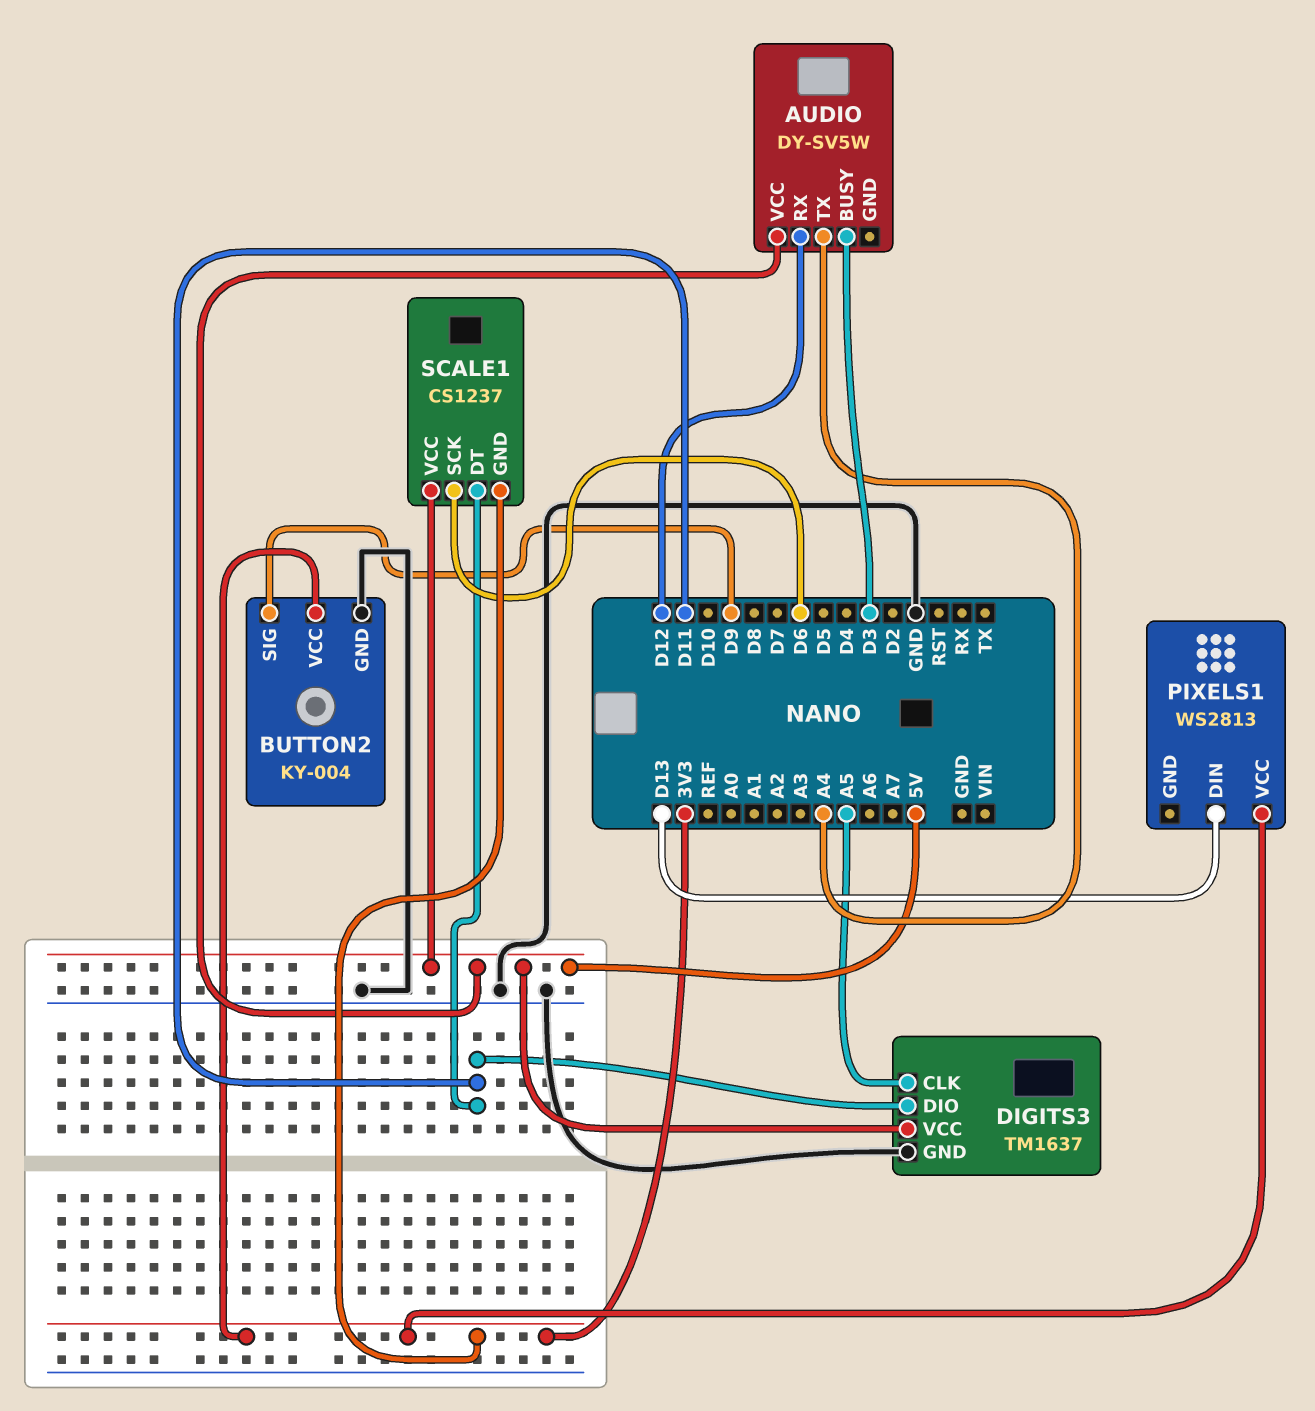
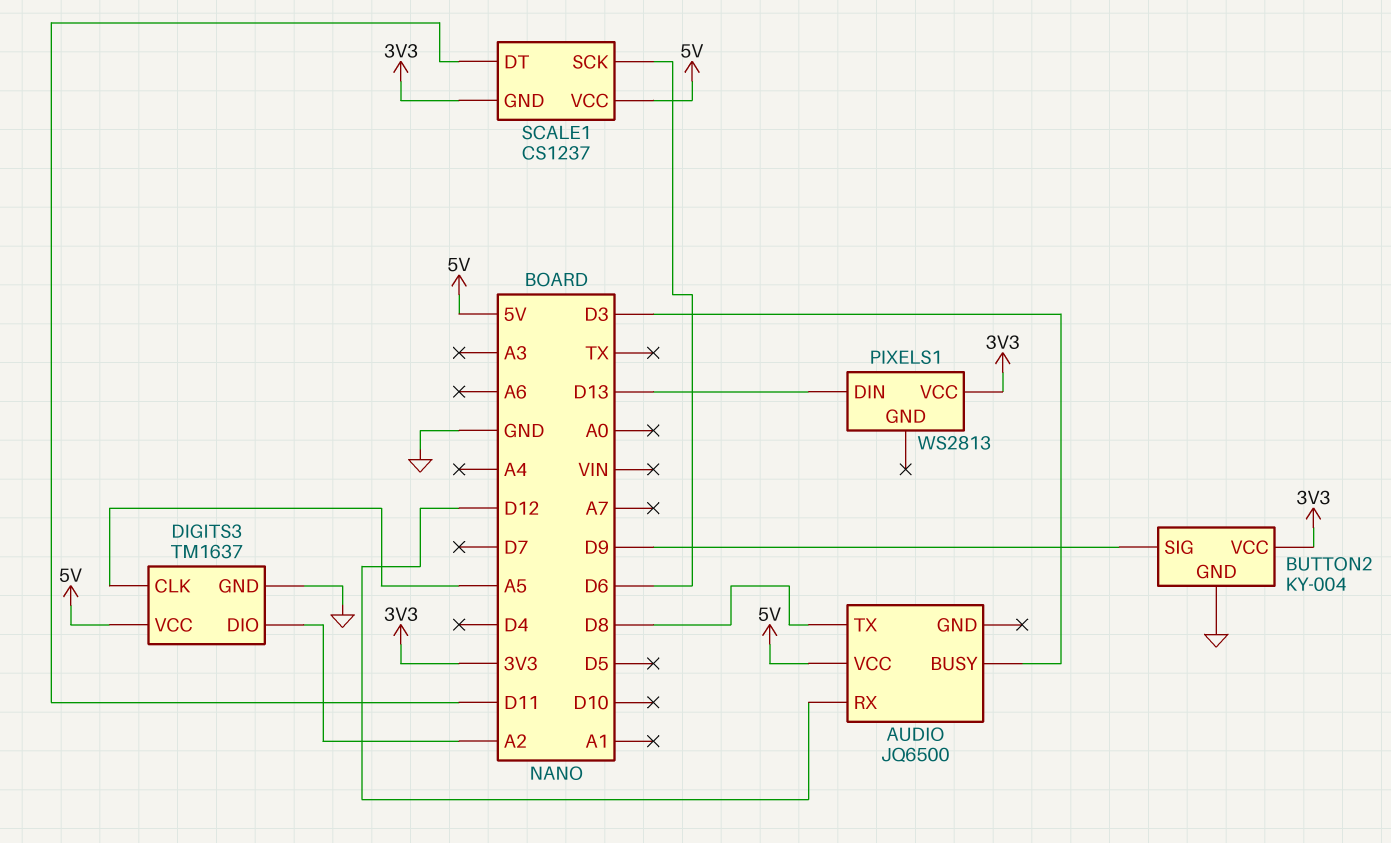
AUDIO: DY-SV5W -> JQ6500
AUDIO pin TX: A4 -> D8
DIGITS3 pin DIO: D11 -> A2

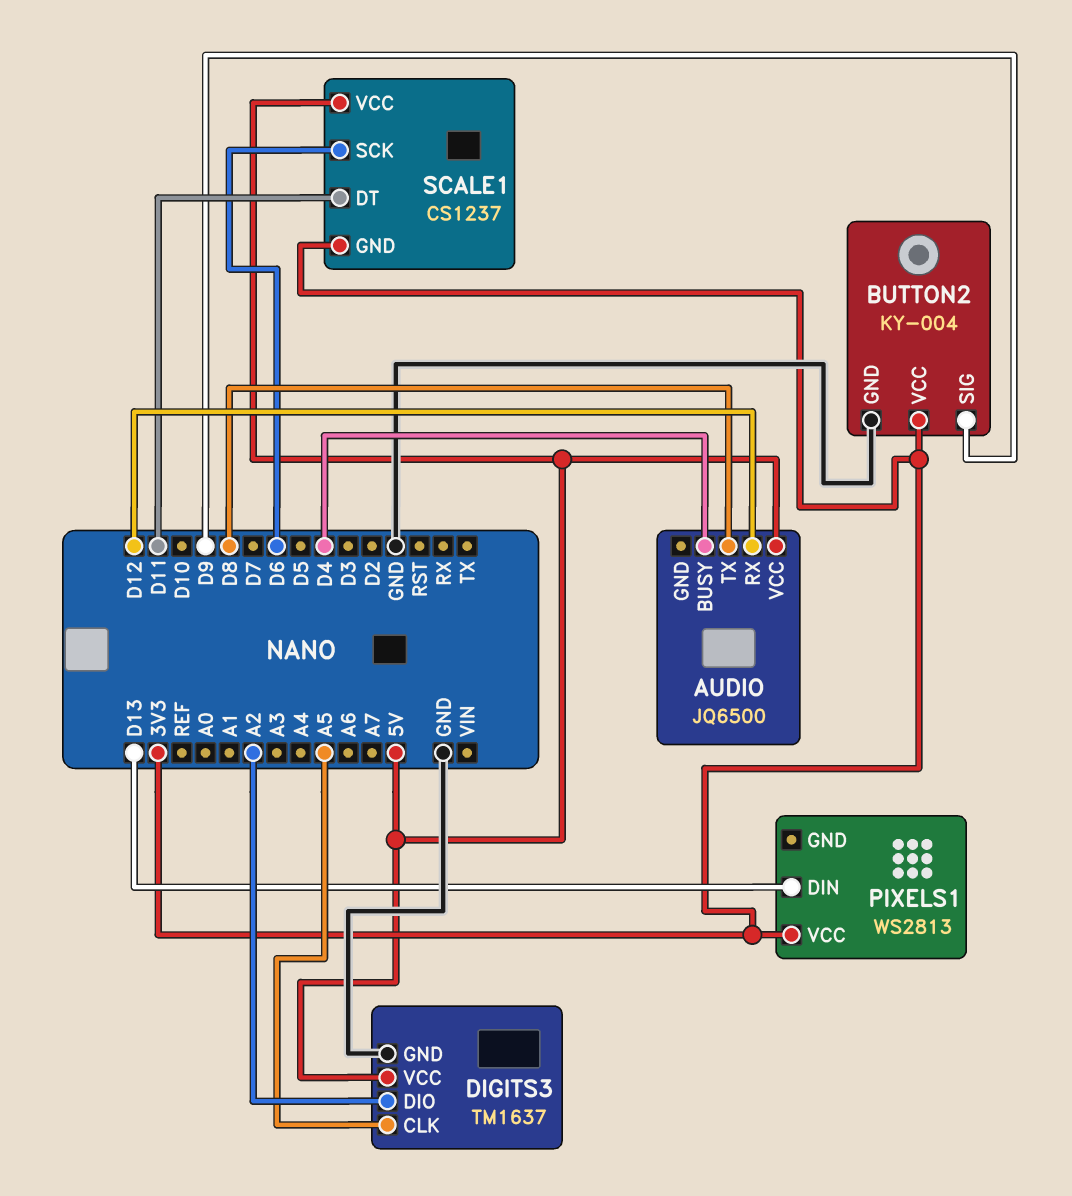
AUDIO pin BUSY: D3 -> D4

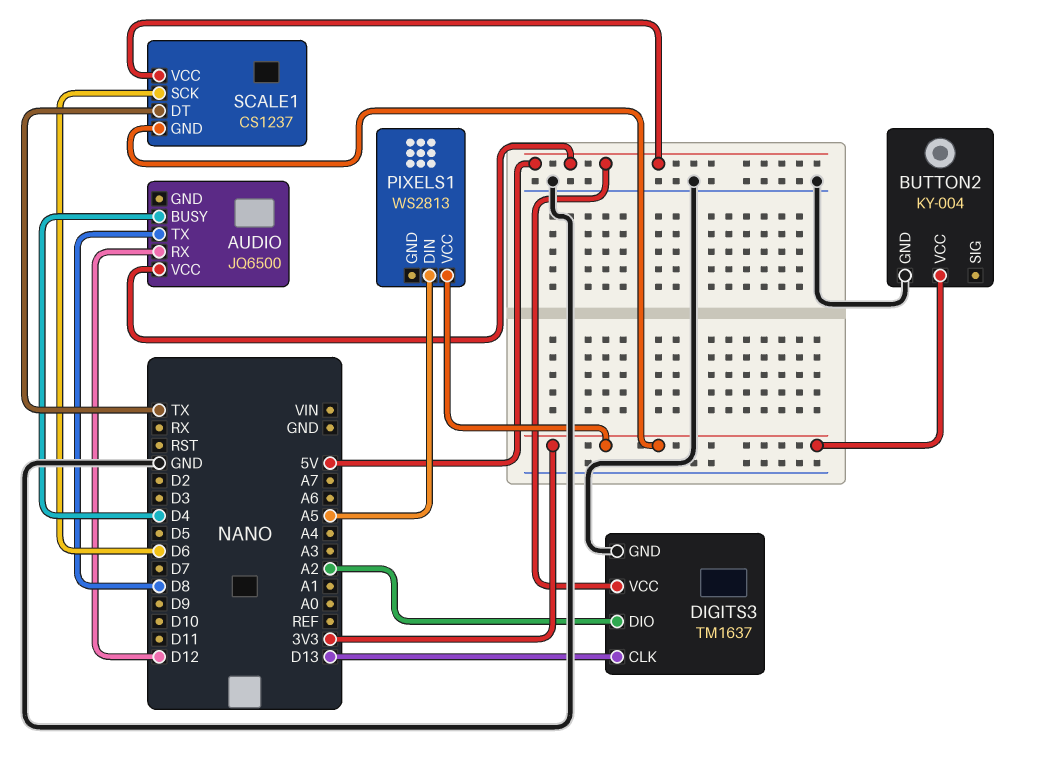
BUTTON2 pin SIG: D9 -> none
DIGITS3 pin CLK: A5 -> D13
PIXELS1 pin DIN: D13 -> A5
SCALE1 pin DT: D11 -> TX

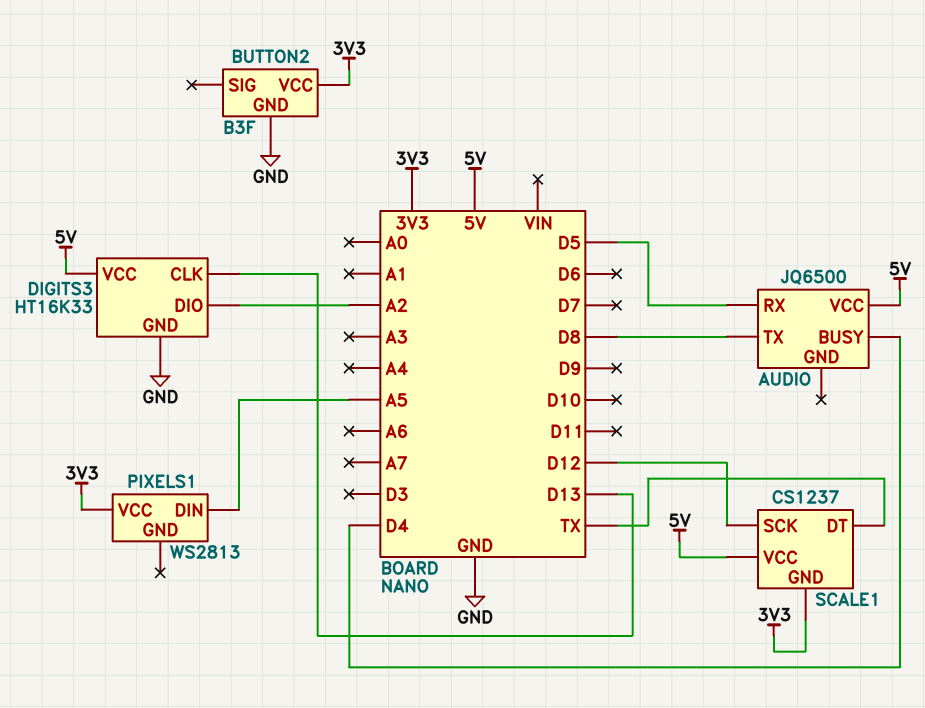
AUDIO pin RX: D12 -> D5
BUTTON2: KY-004 -> B3F
DIGITS3: TM1637 -> HT16K33
SCALE1 pin SCK: D6 -> D12

